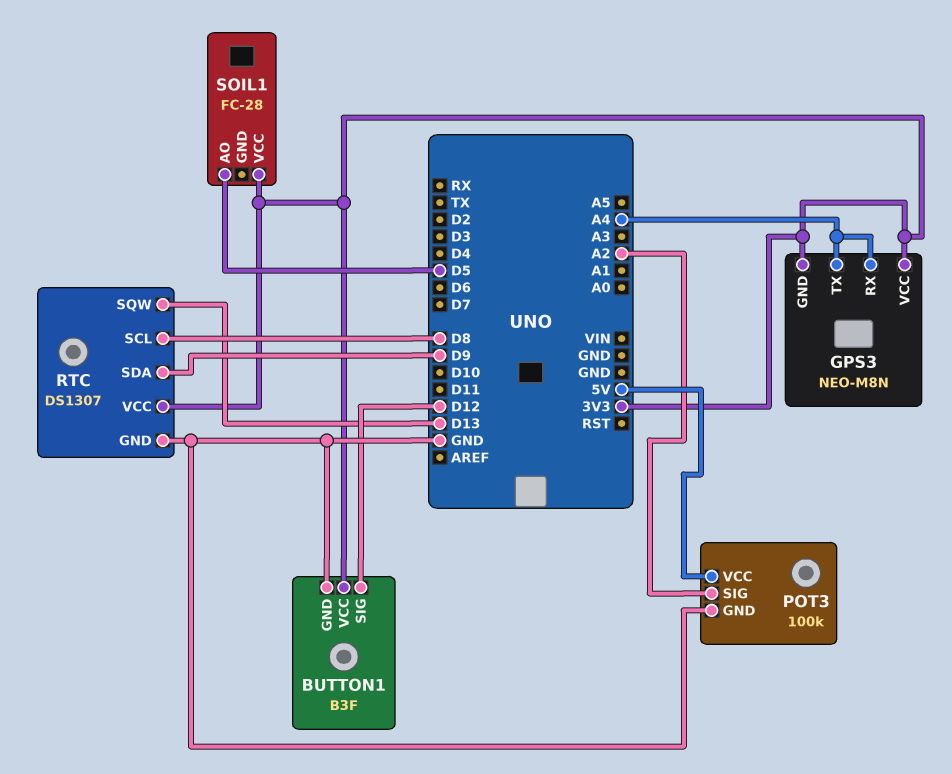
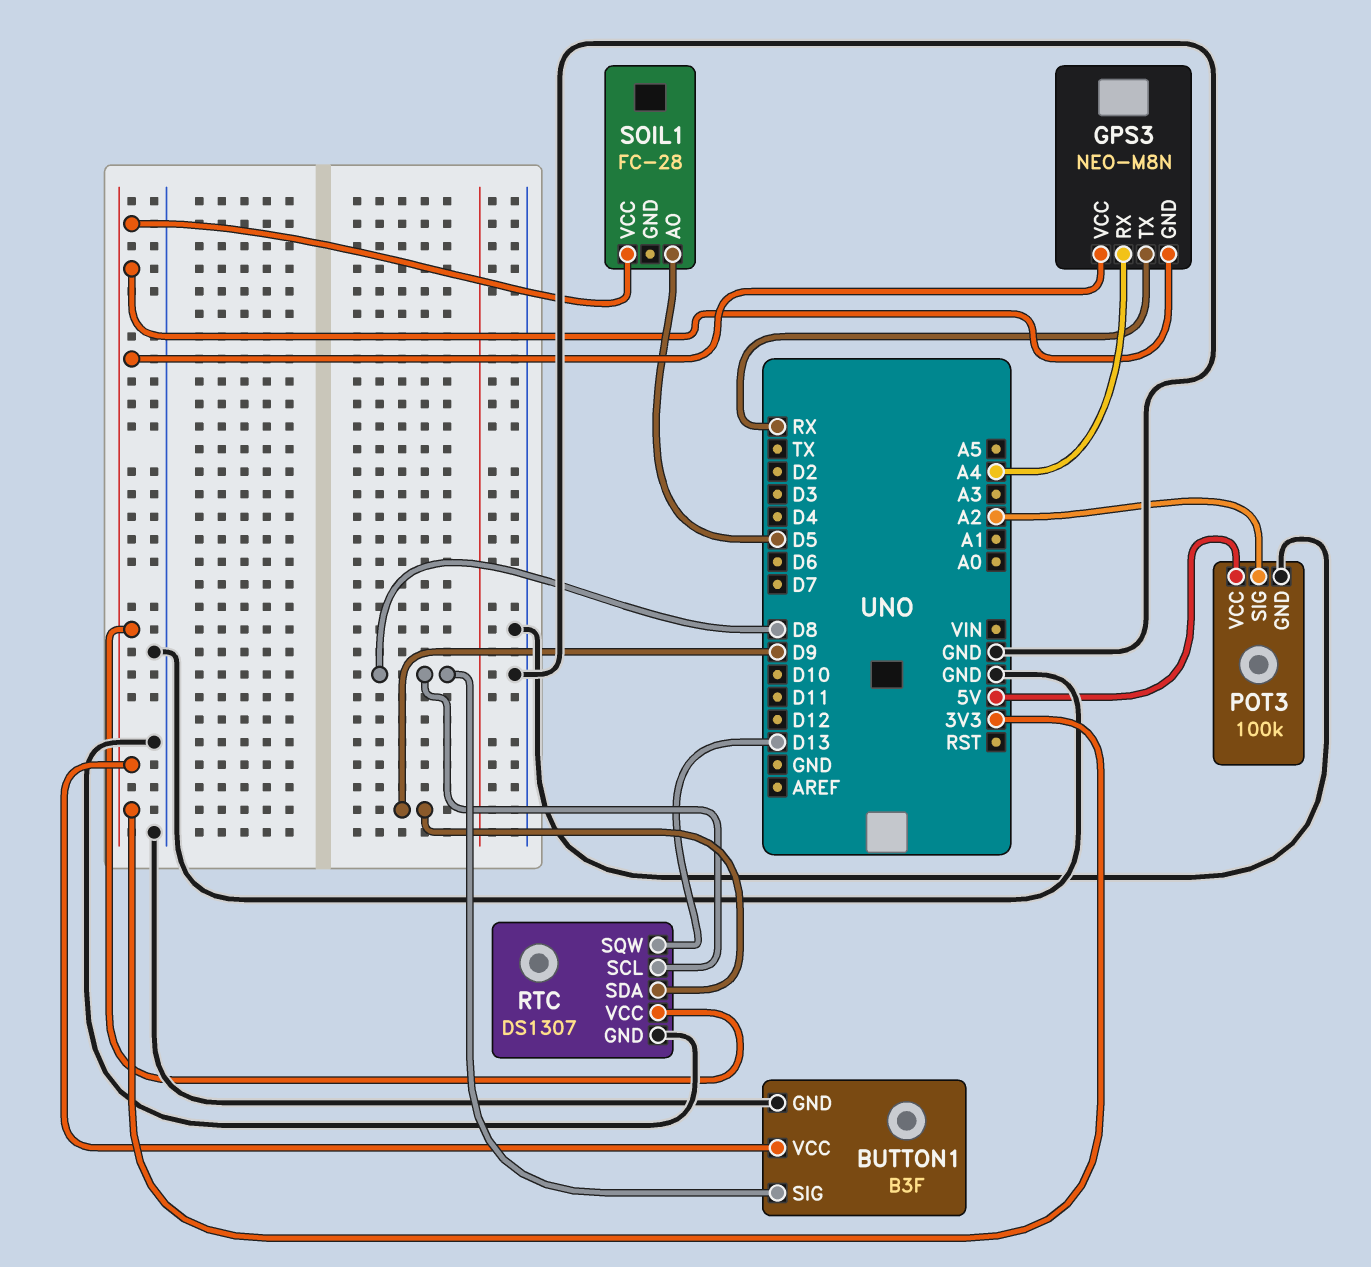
BUTTON1 pin SIG: D12 -> D8
GPS3 pin TX: A4 -> RX

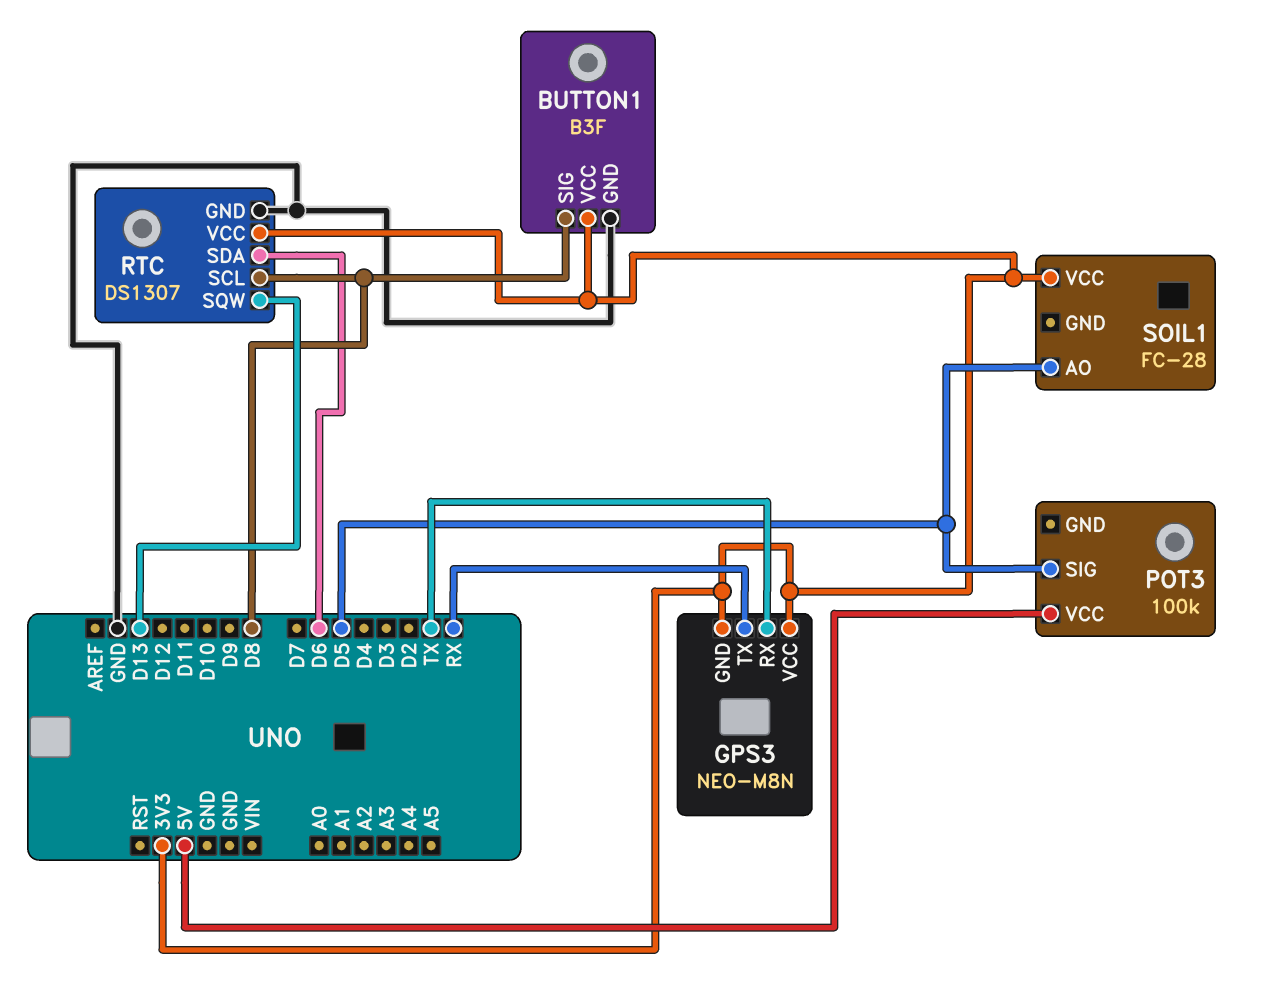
GPS3 pin RX: A4 -> TX
POT3 pin GND: GND -> none
POT3 pin SIG: A2 -> D5
RTC pin SDA: D9 -> D6

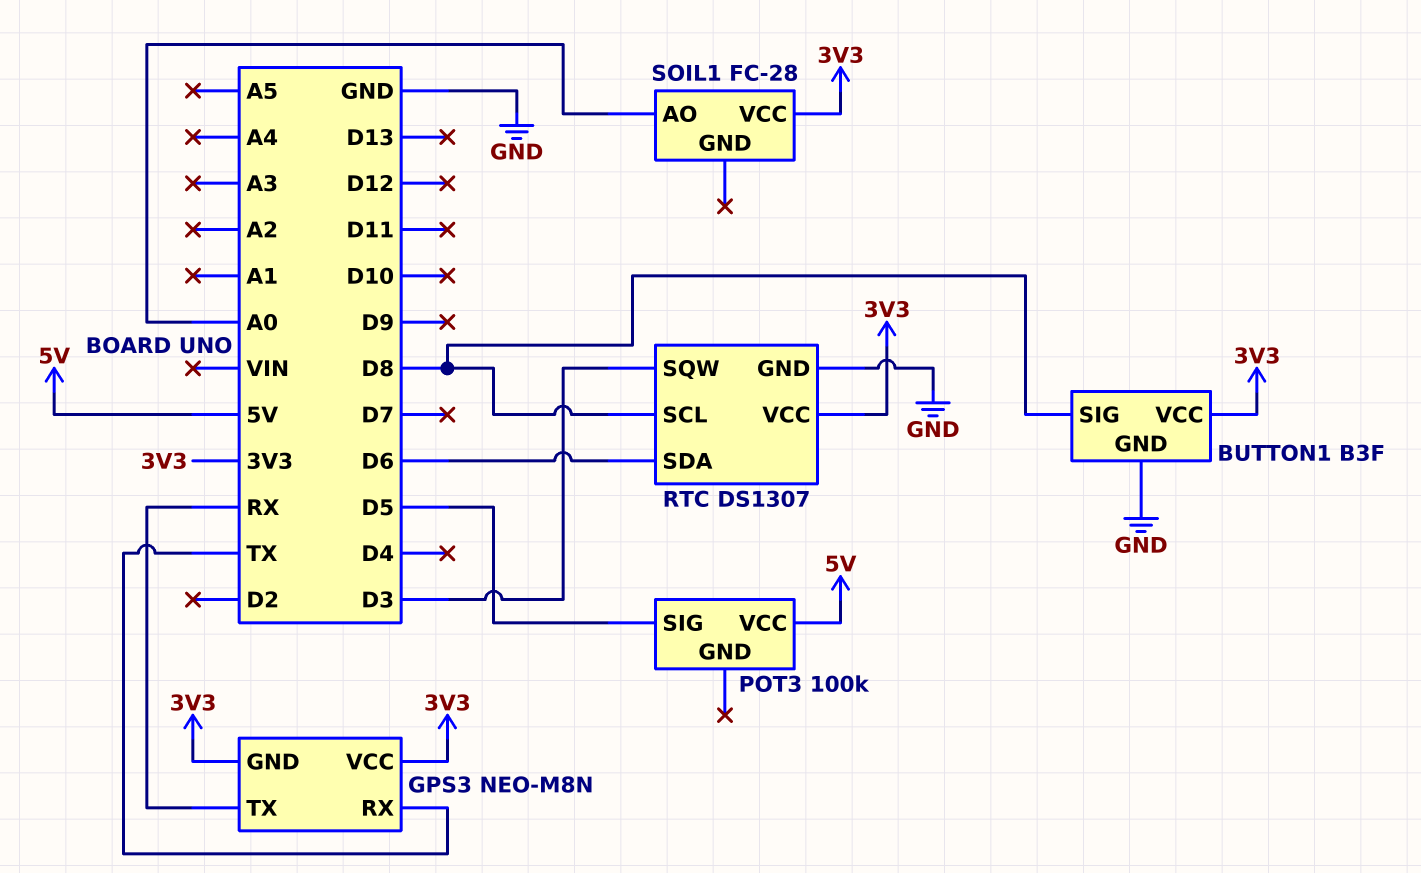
RTC pin SQW: D13 -> D3
SOIL1 pin AO: D5 -> A0

